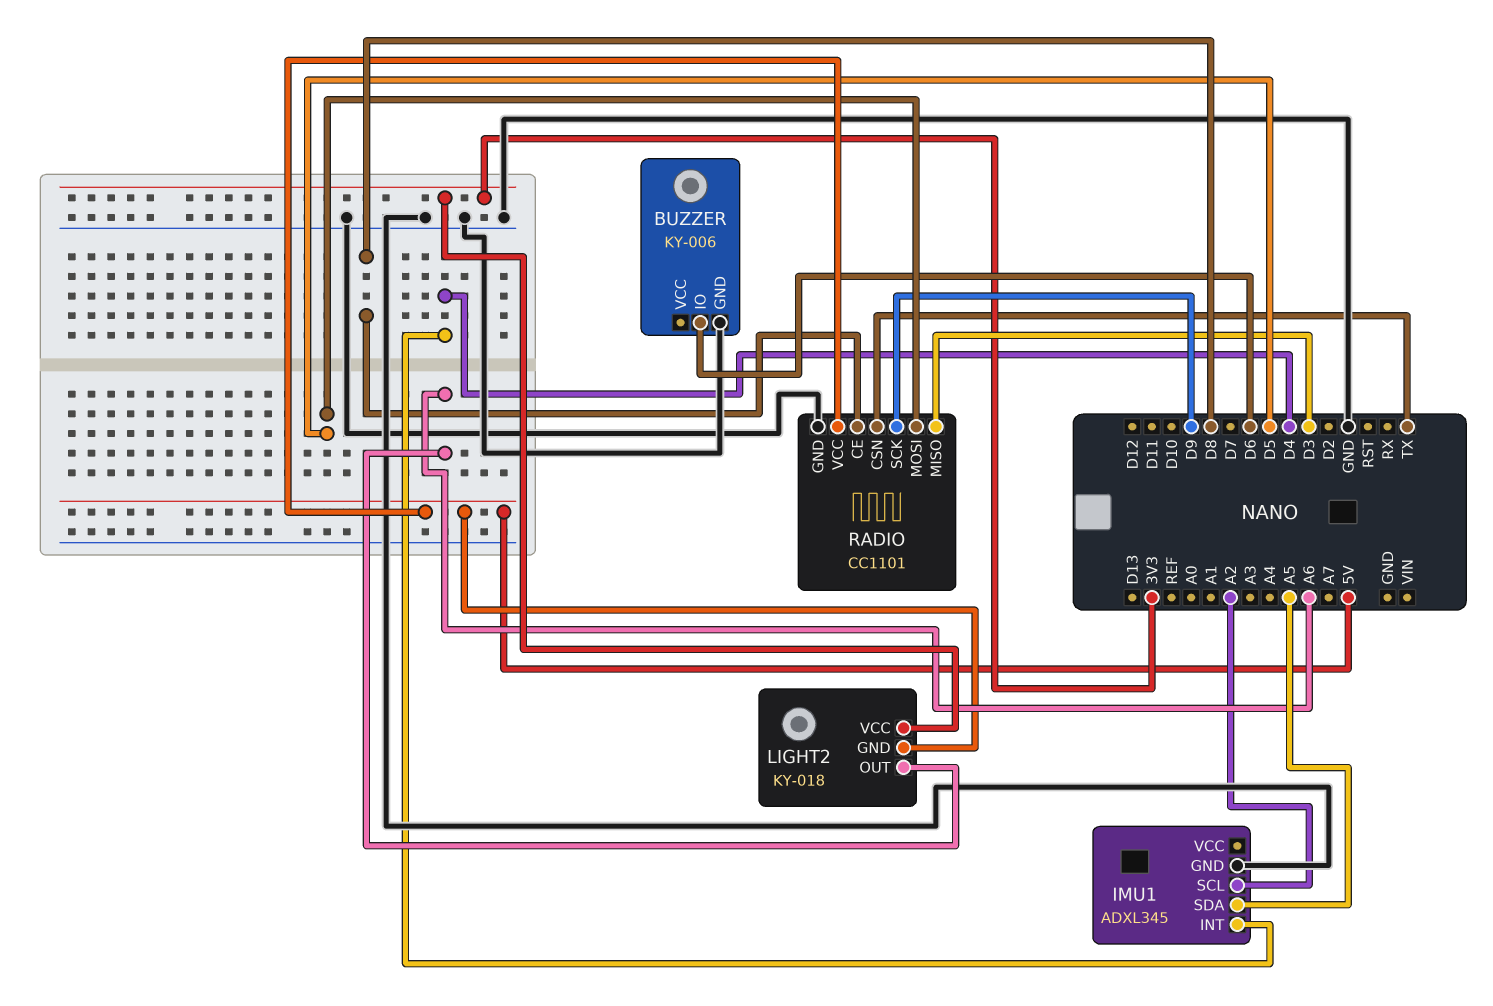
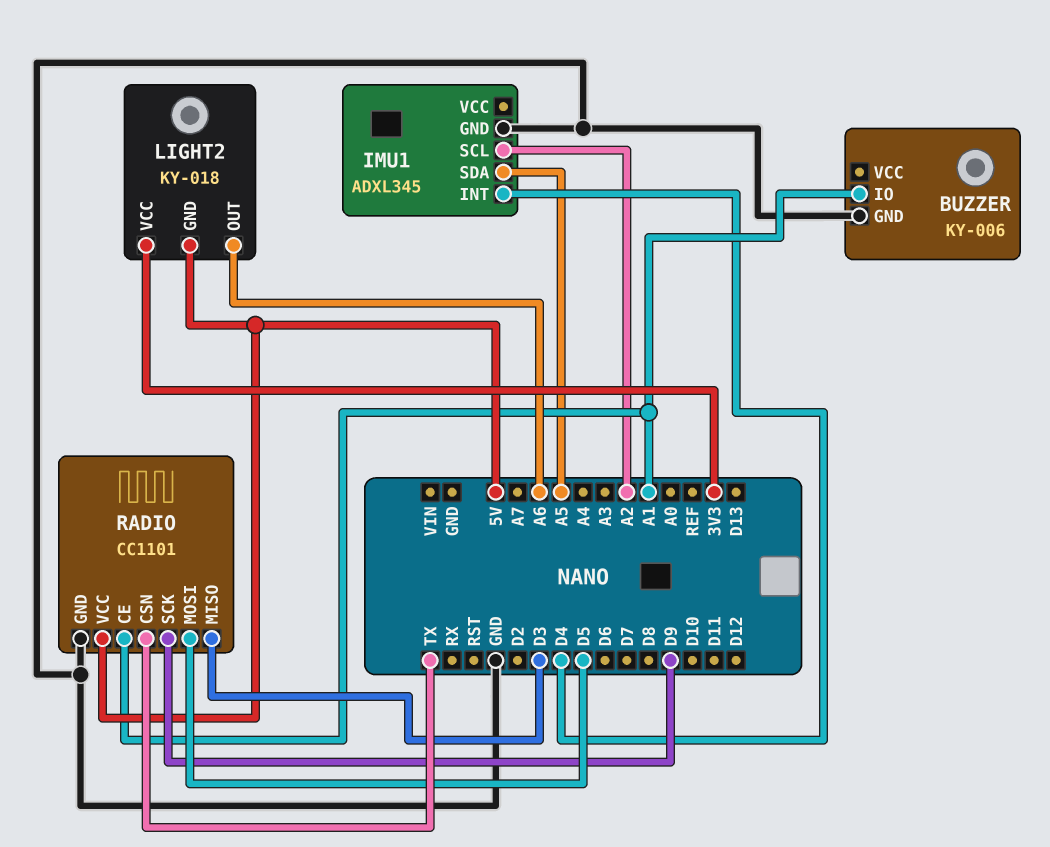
BUZZER pin IO: D6 -> A1
RADIO pin CE: D8 -> A1

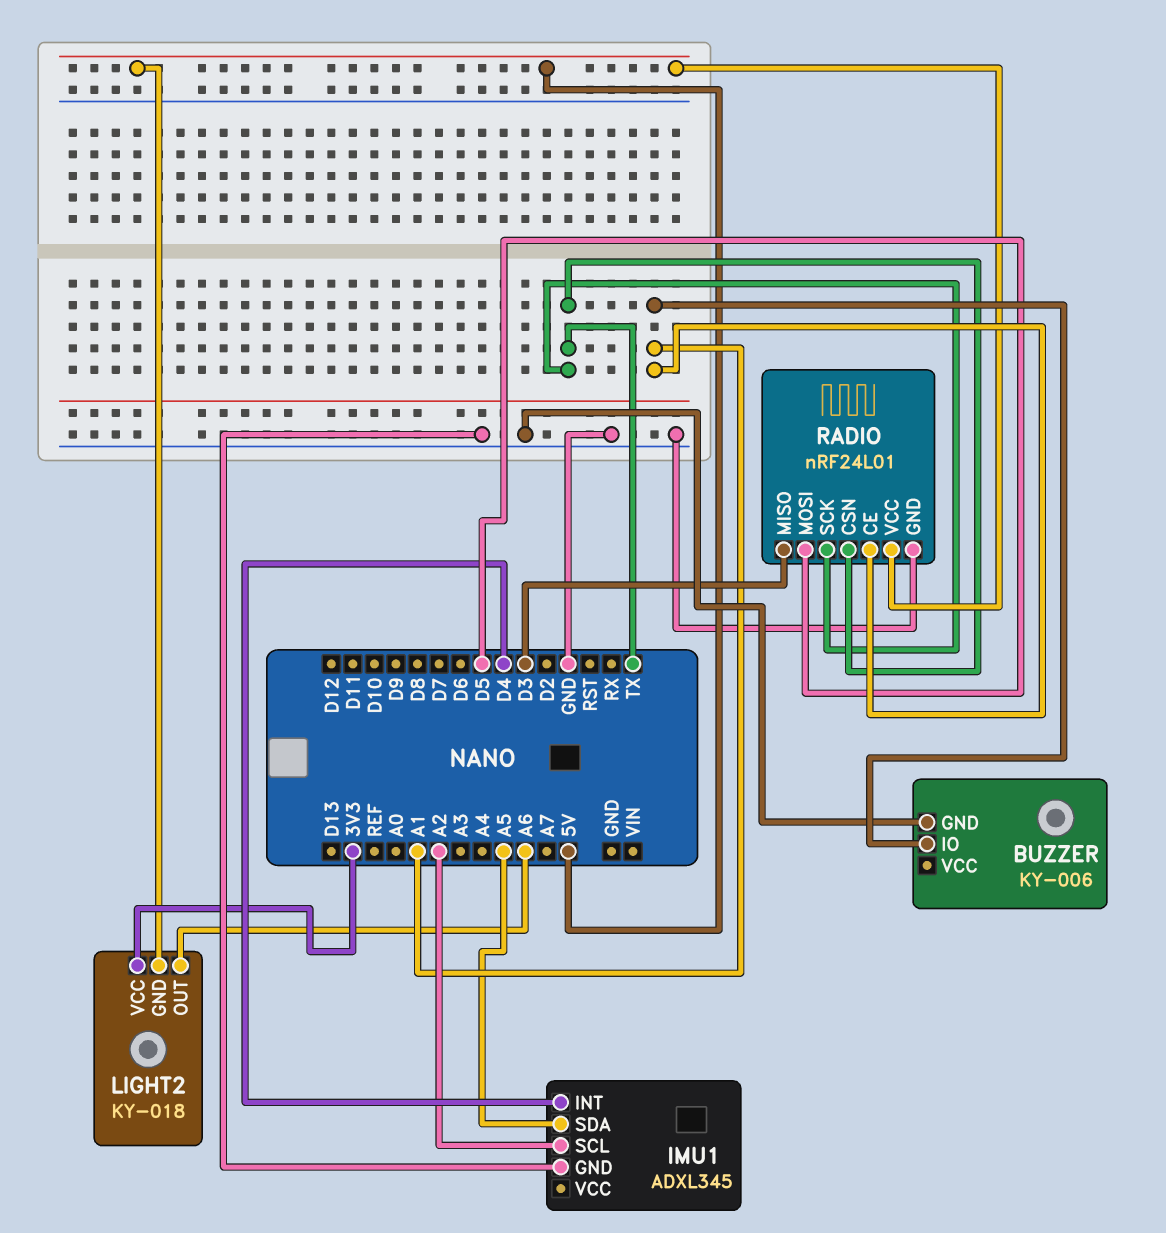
RADIO: CC1101 -> nRF24L01
RADIO pin SCK: D9 -> TX

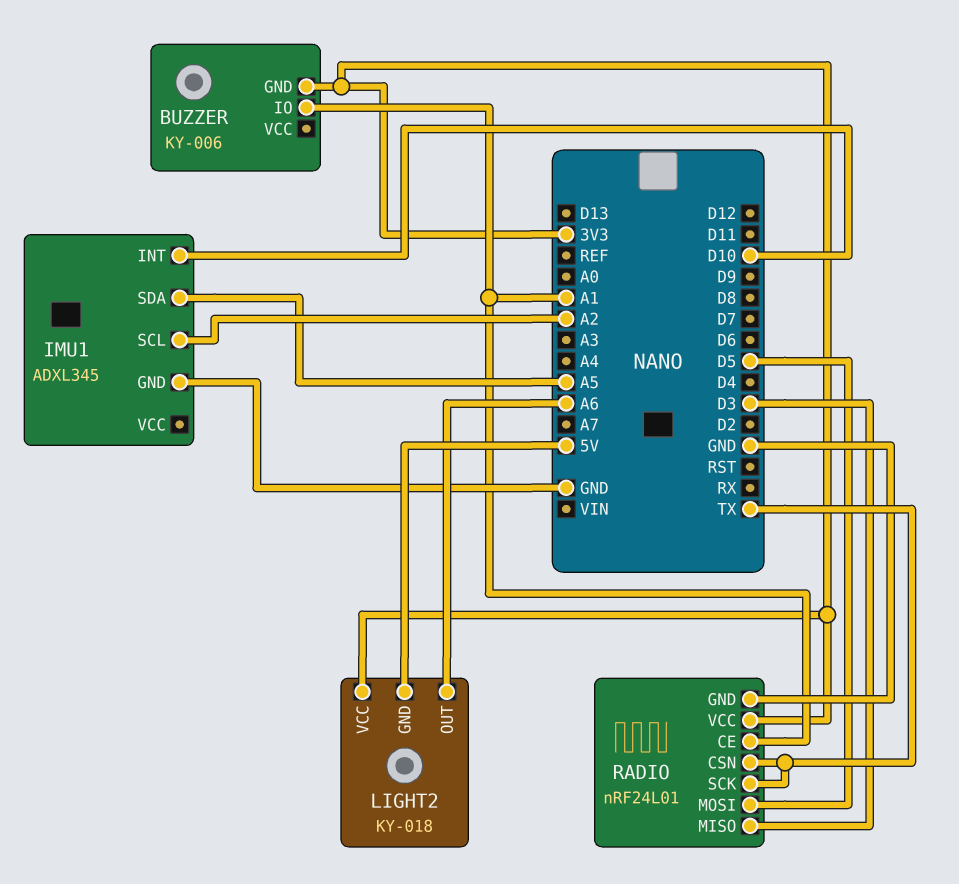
BUZZER pin GND: GND -> 3V3
IMU1 pin INT: D4 -> D10
RADIO pin VCC: 5V -> 3V3

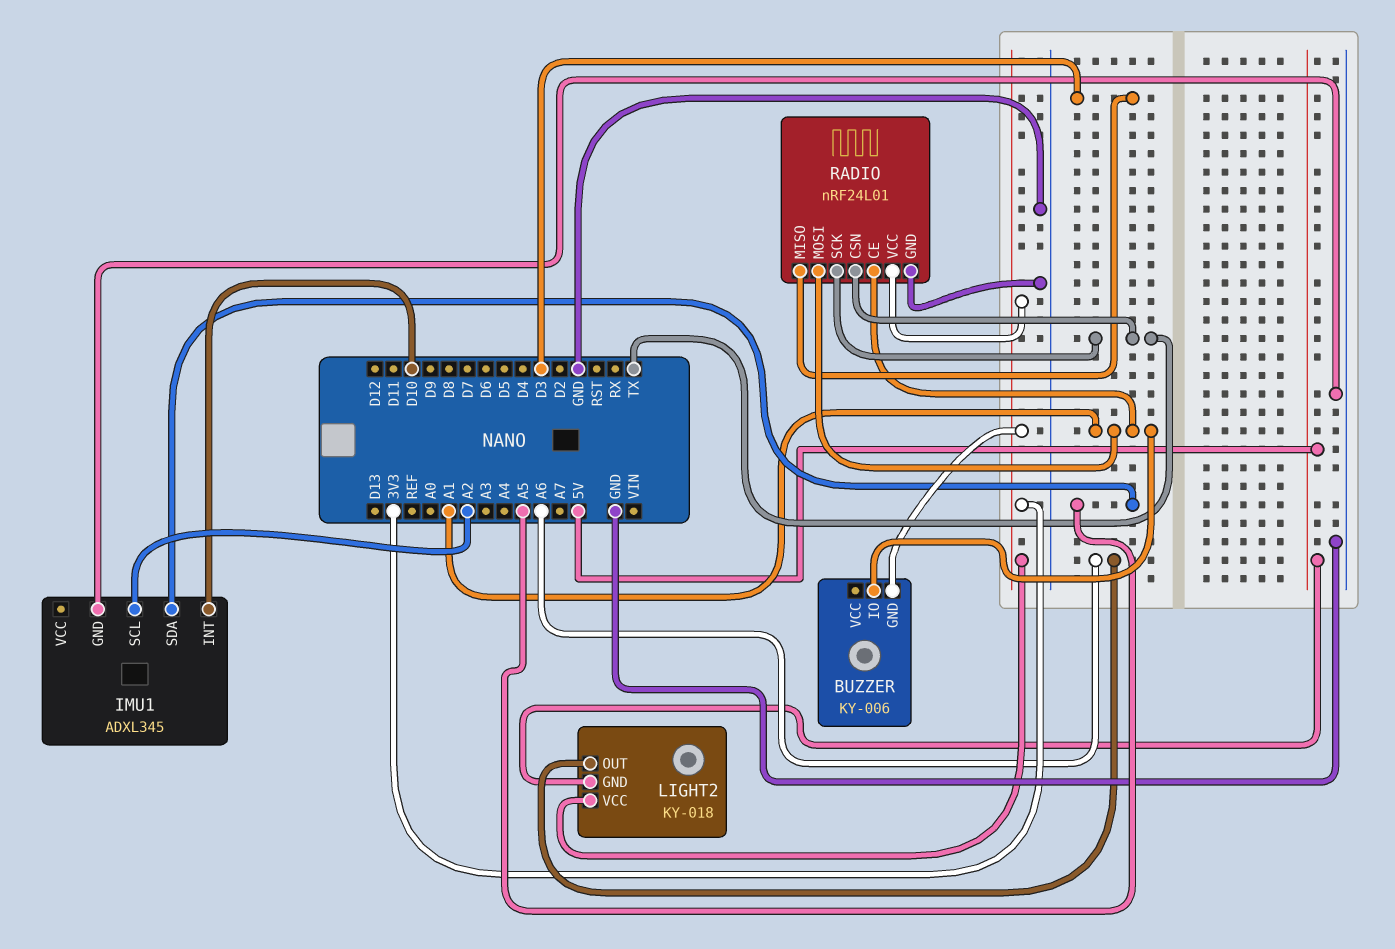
RADIO pin MOSI: D5 -> A1

